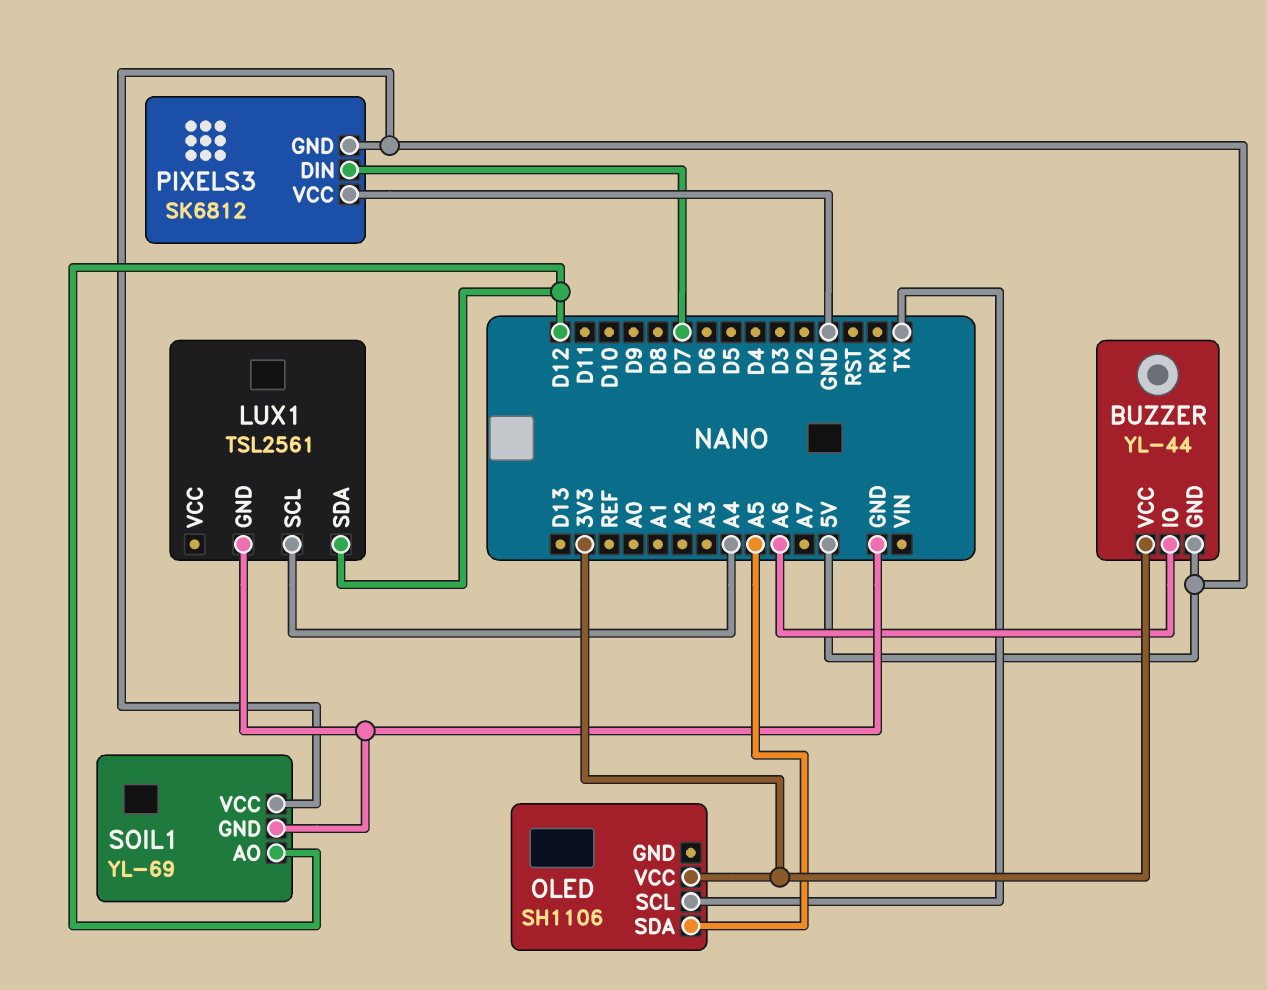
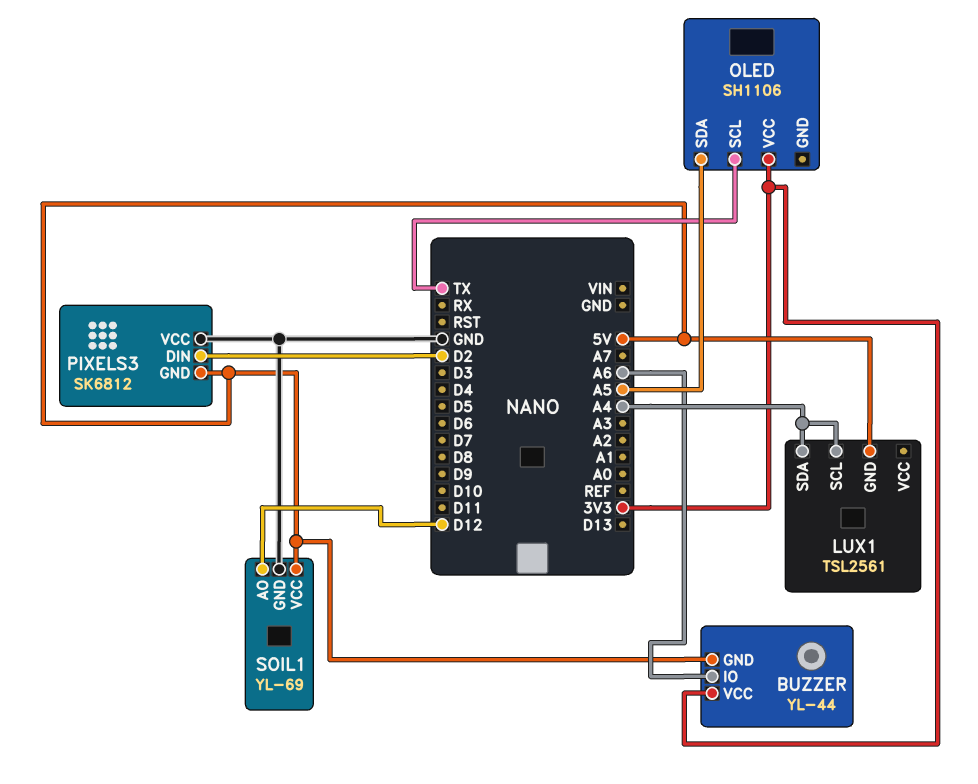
LUX1 pin GND: GND -> 5V
LUX1 pin SDA: D12 -> A4
PIXELS3 pin DIN: D7 -> D2

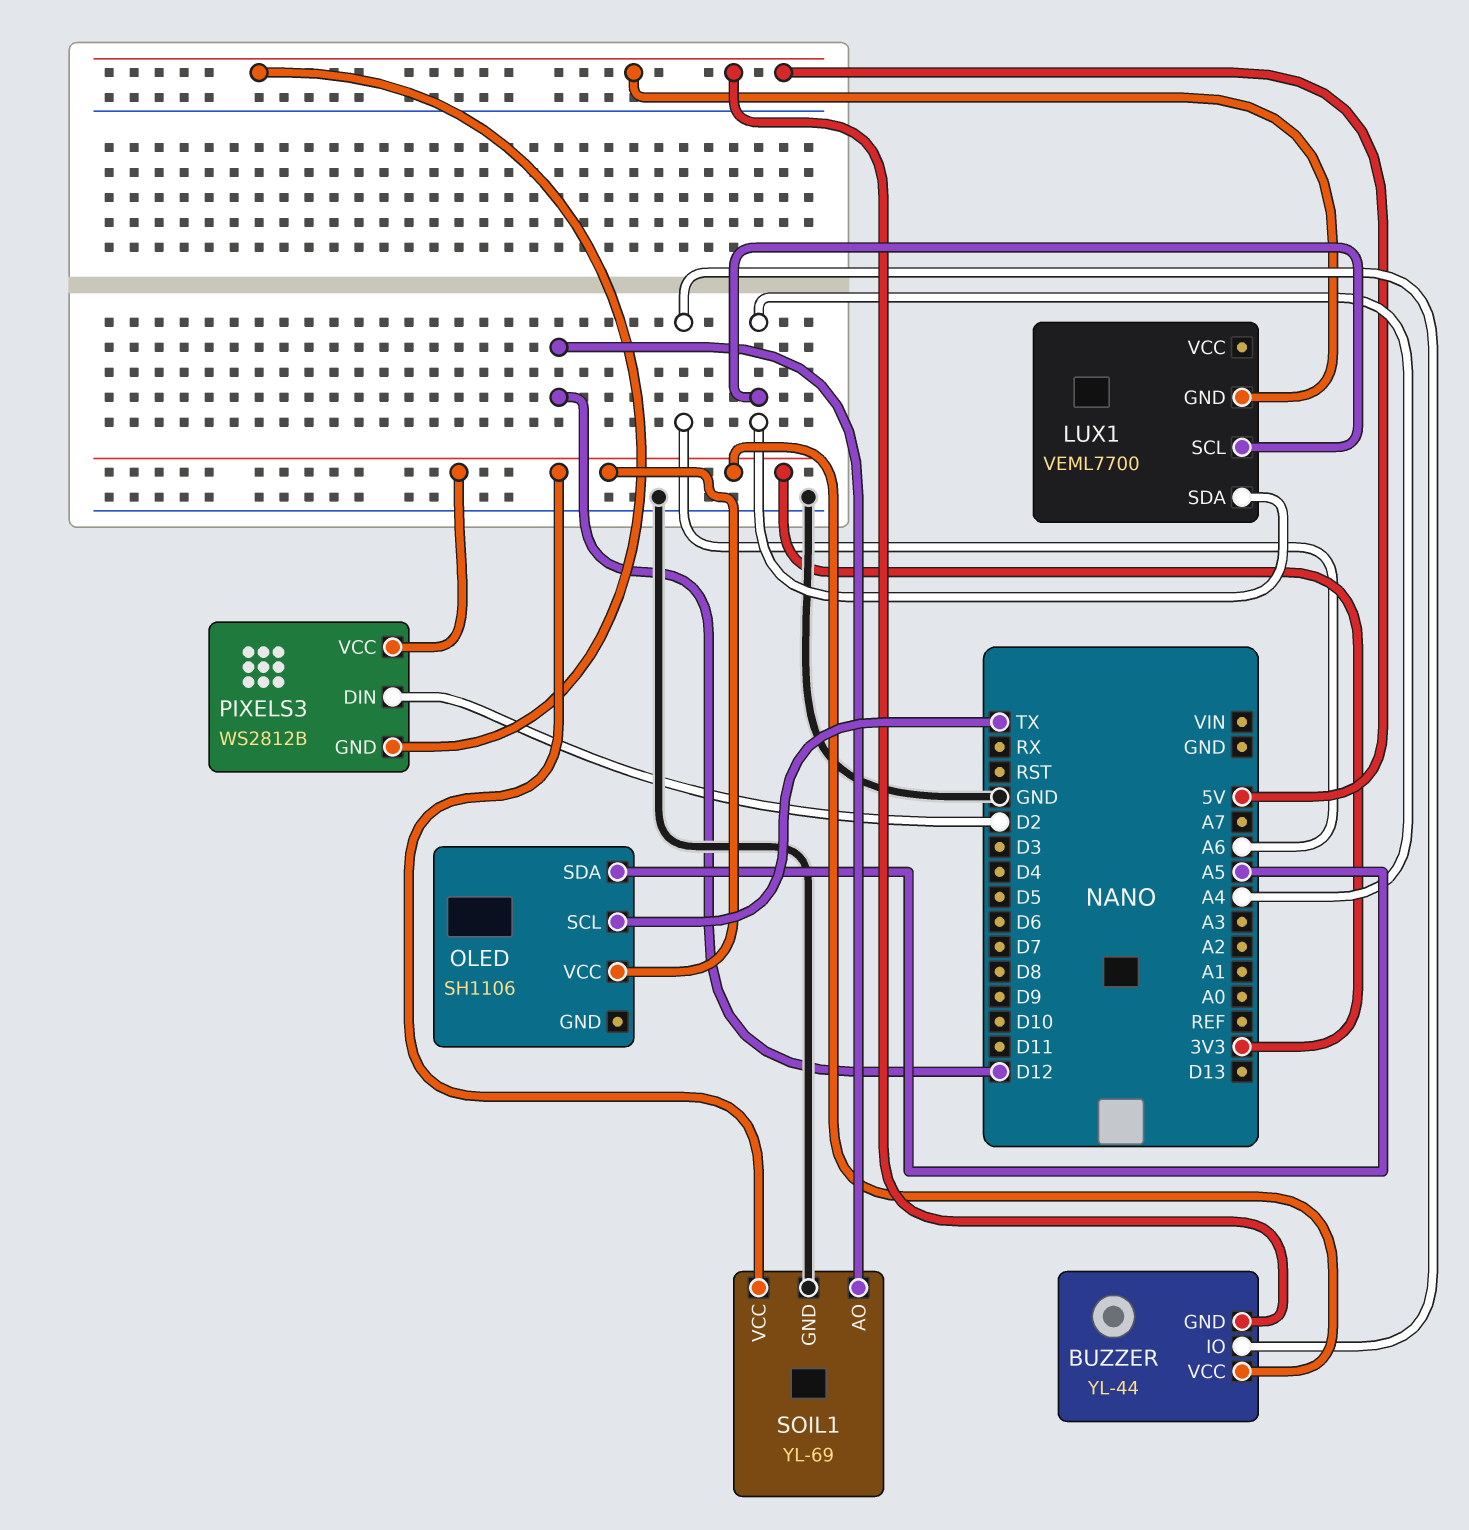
LUX1: TSL2561 -> VEML7700
PIXELS3: SK6812 -> WS2812B
PIXELS3 pin VCC: GND -> 3V3
SOIL1 pin VCC: 5V -> 3V3

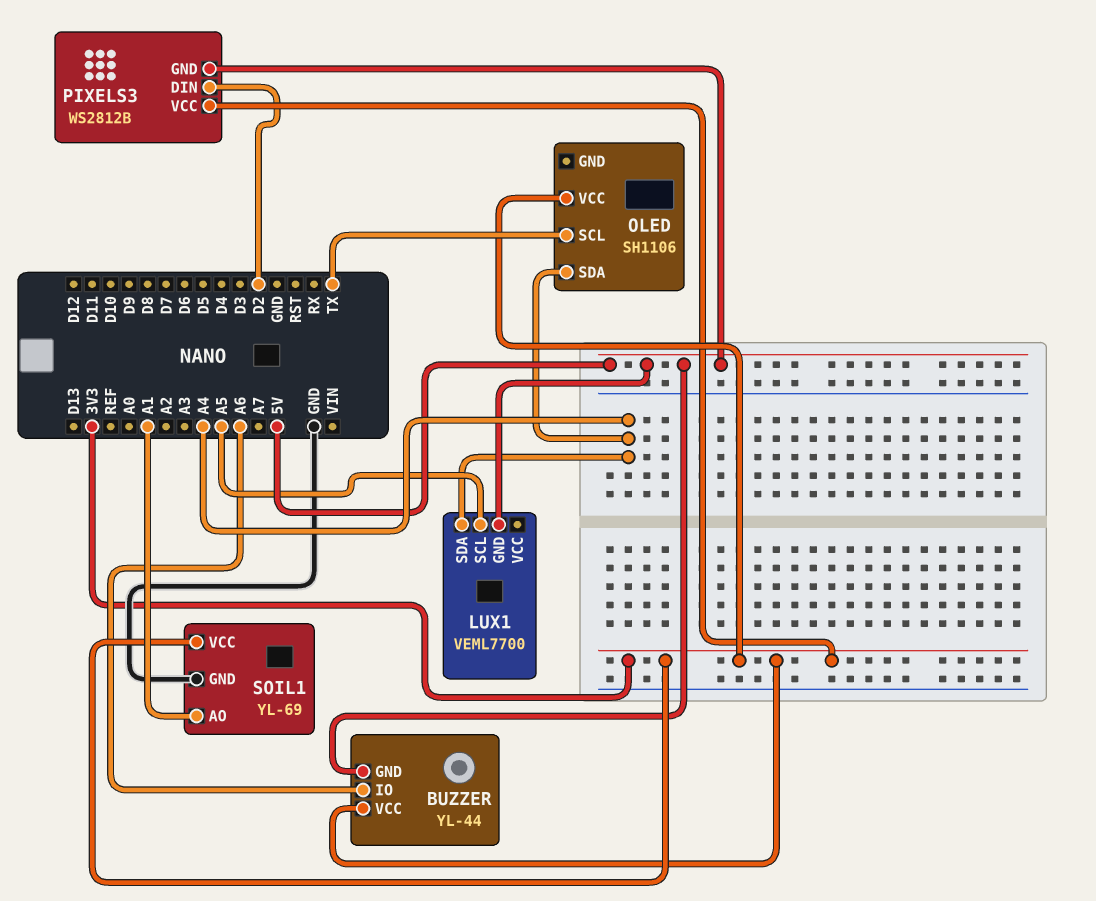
LUX1 pin SCL: A4 -> A5
OLED pin SDA: A5 -> A4
SOIL1 pin AO: D12 -> A1

